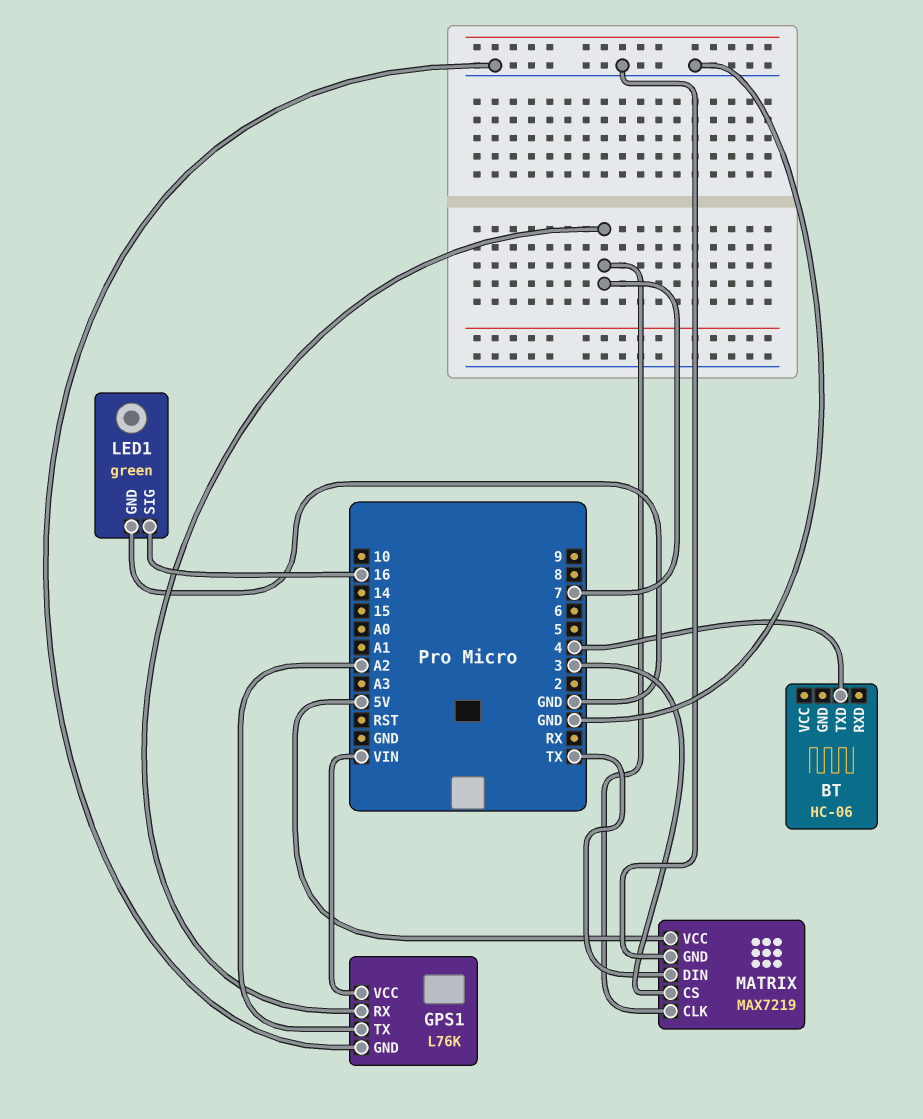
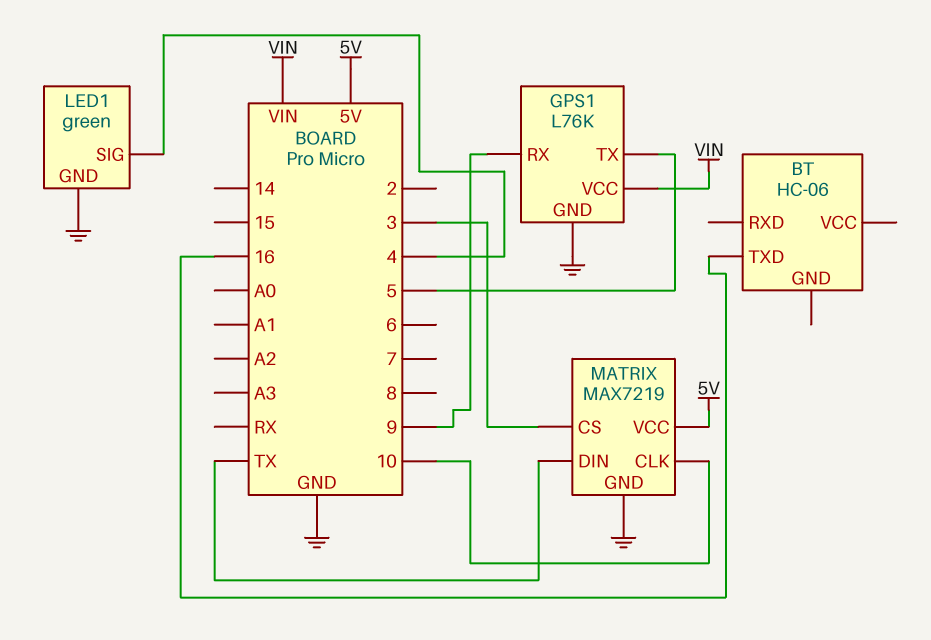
BT pin TXD: 4 -> 16
GPS1 pin RX: 7 -> 9
GPS1 pin TX: A2 -> 5
LED1 pin SIG: 16 -> 4
MATRIX pin CLK: 7 -> 10

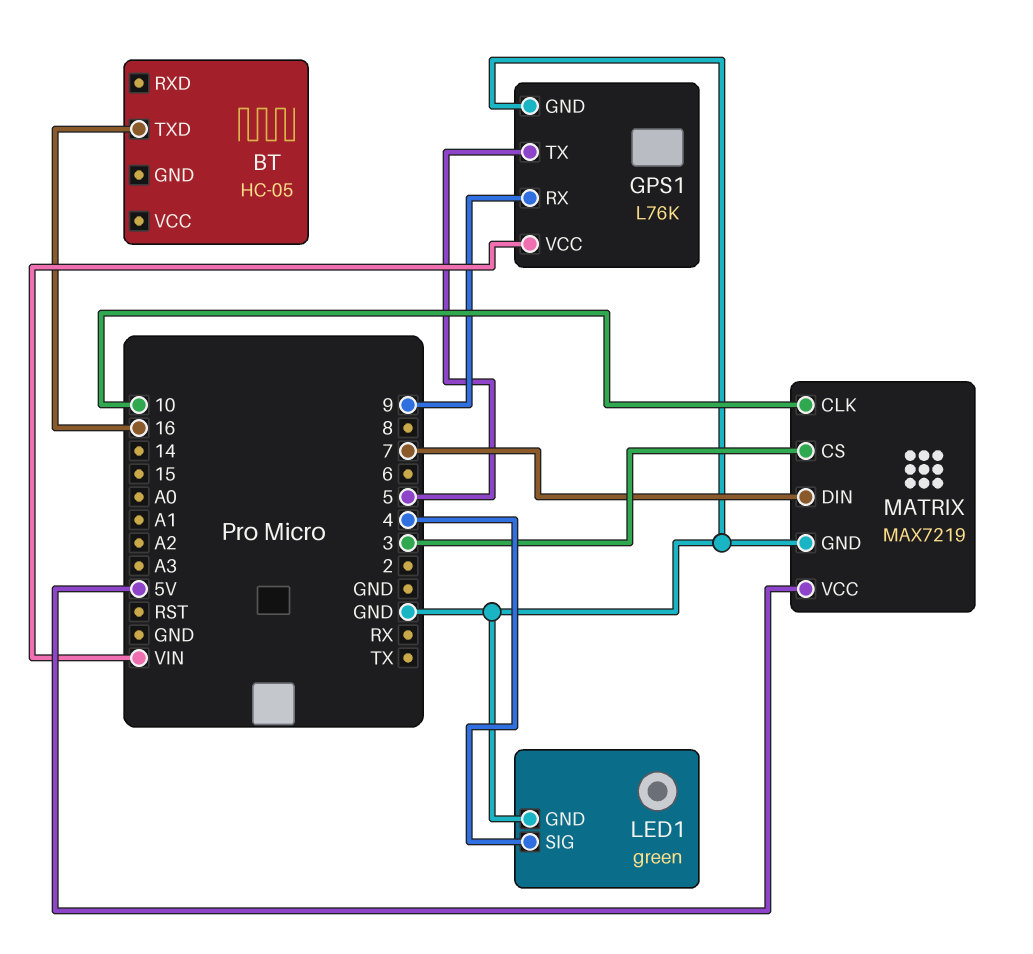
BT: HC-06 -> HC-05
MATRIX pin DIN: TX -> 7

